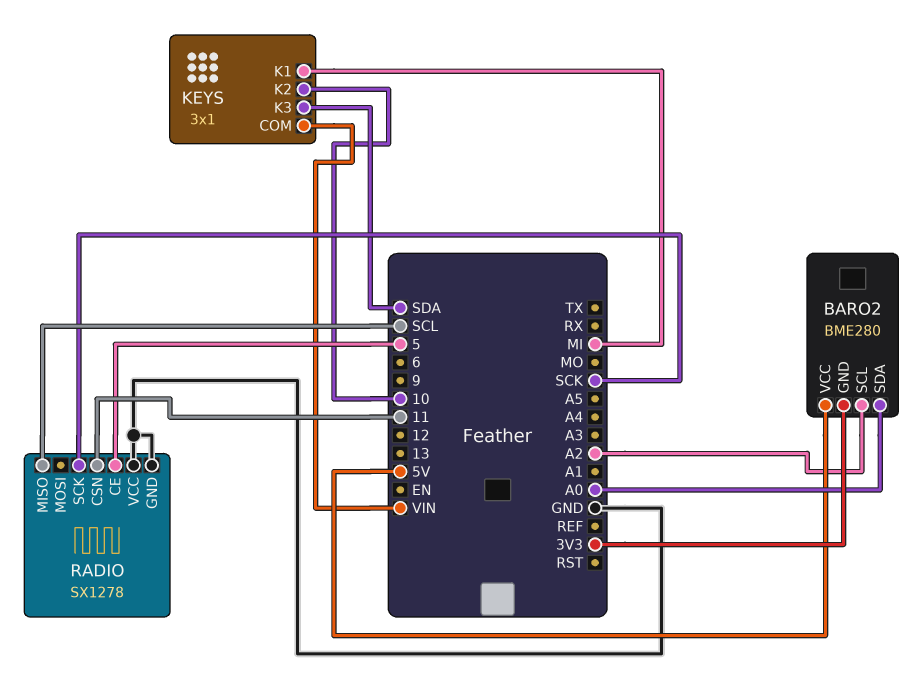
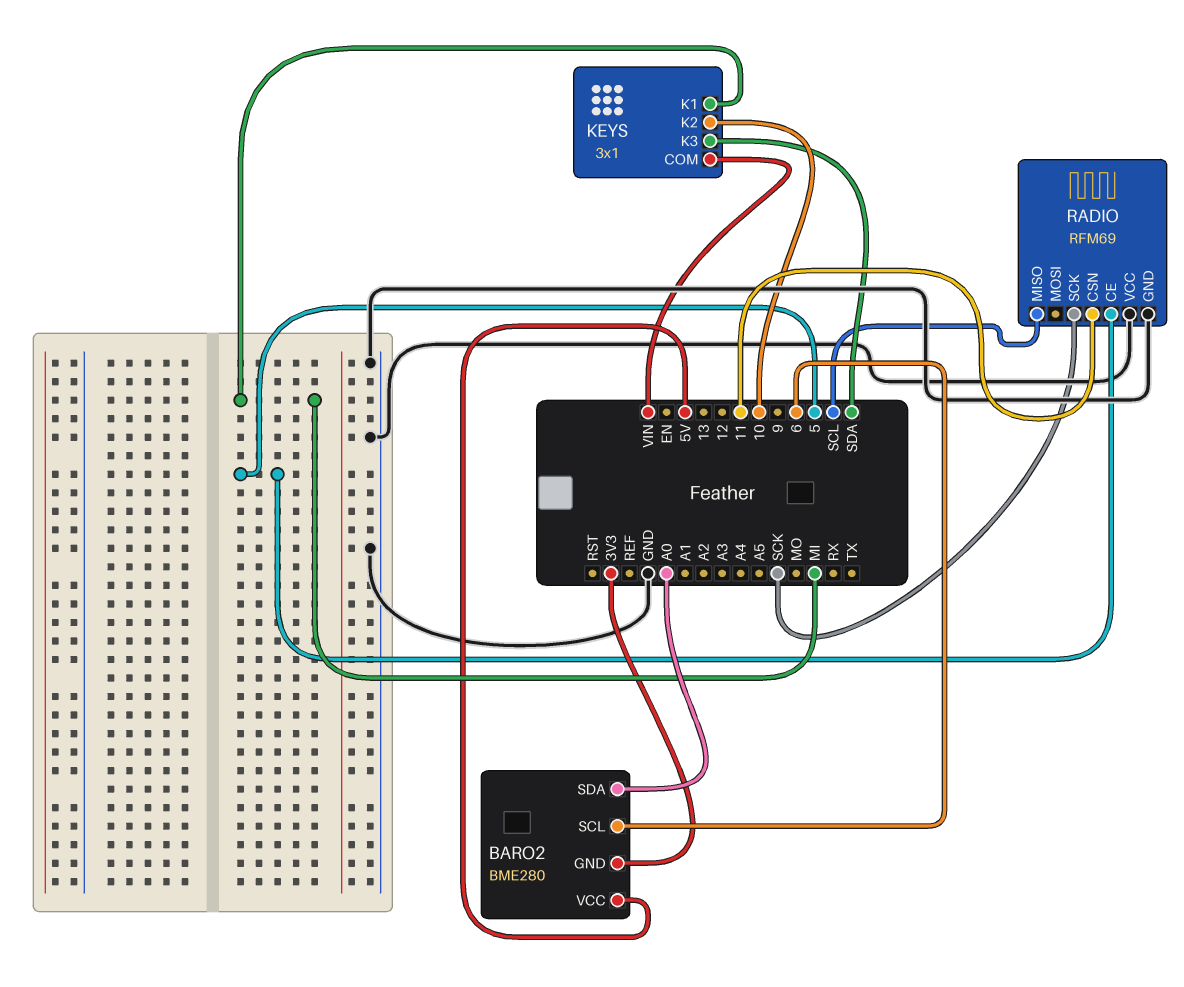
BARO2 pin SCL: A2 -> 6
RADIO: SX1278 -> RFM69

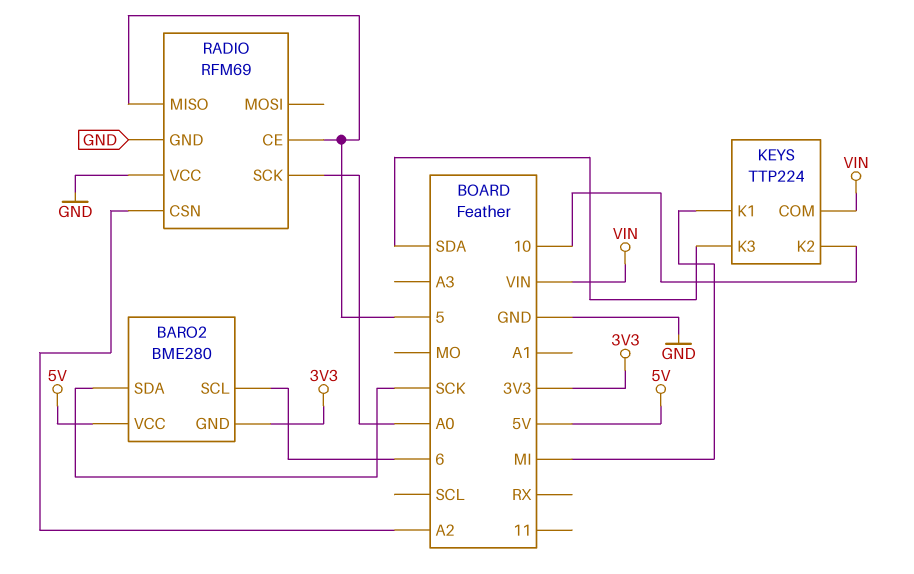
BARO2 pin SDA: A0 -> SCK
KEYS: 3x1 -> TTP224
RADIO pin CSN: 11 -> A2
RADIO pin MISO: SCL -> 5
RADIO pin SCK: SCK -> A0

